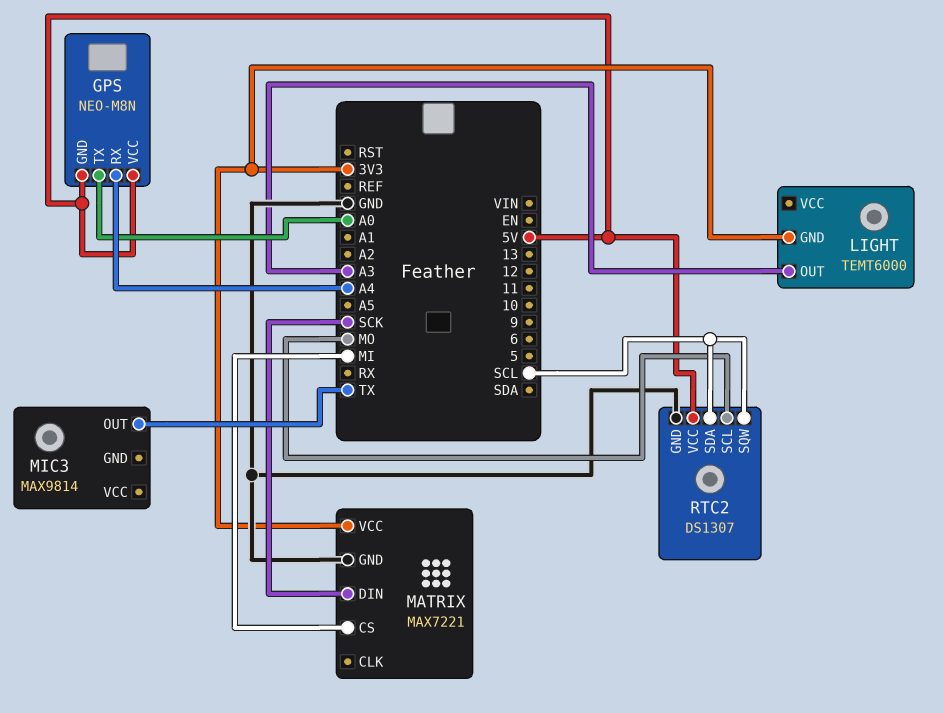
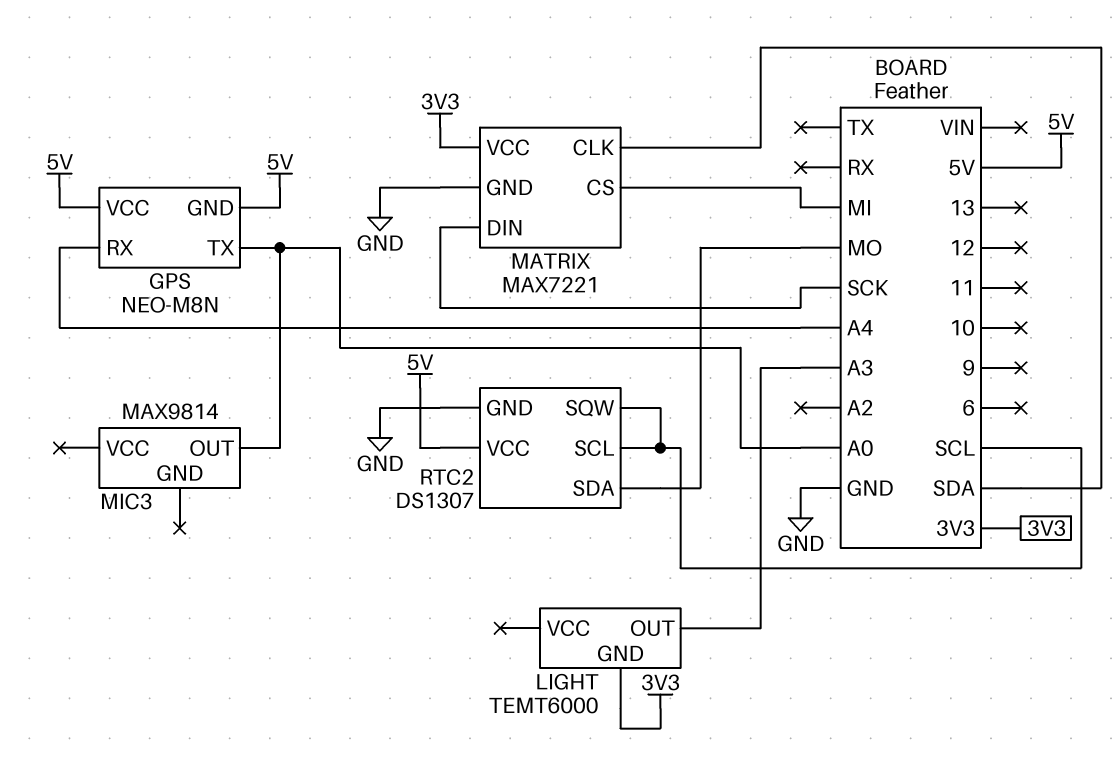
MATRIX pin CLK: none -> SDA
MIC3 pin OUT: TX -> A0
RTC2 pin SCL: MO -> SCL
RTC2 pin SDA: SCL -> MO

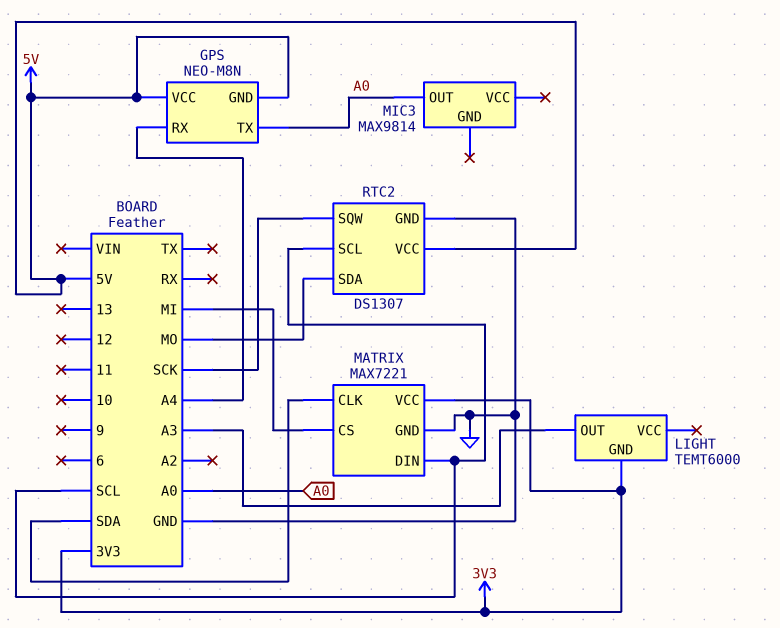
MATRIX pin DIN: SCK -> SCL
RTC2 pin SQW: SCL -> SCK

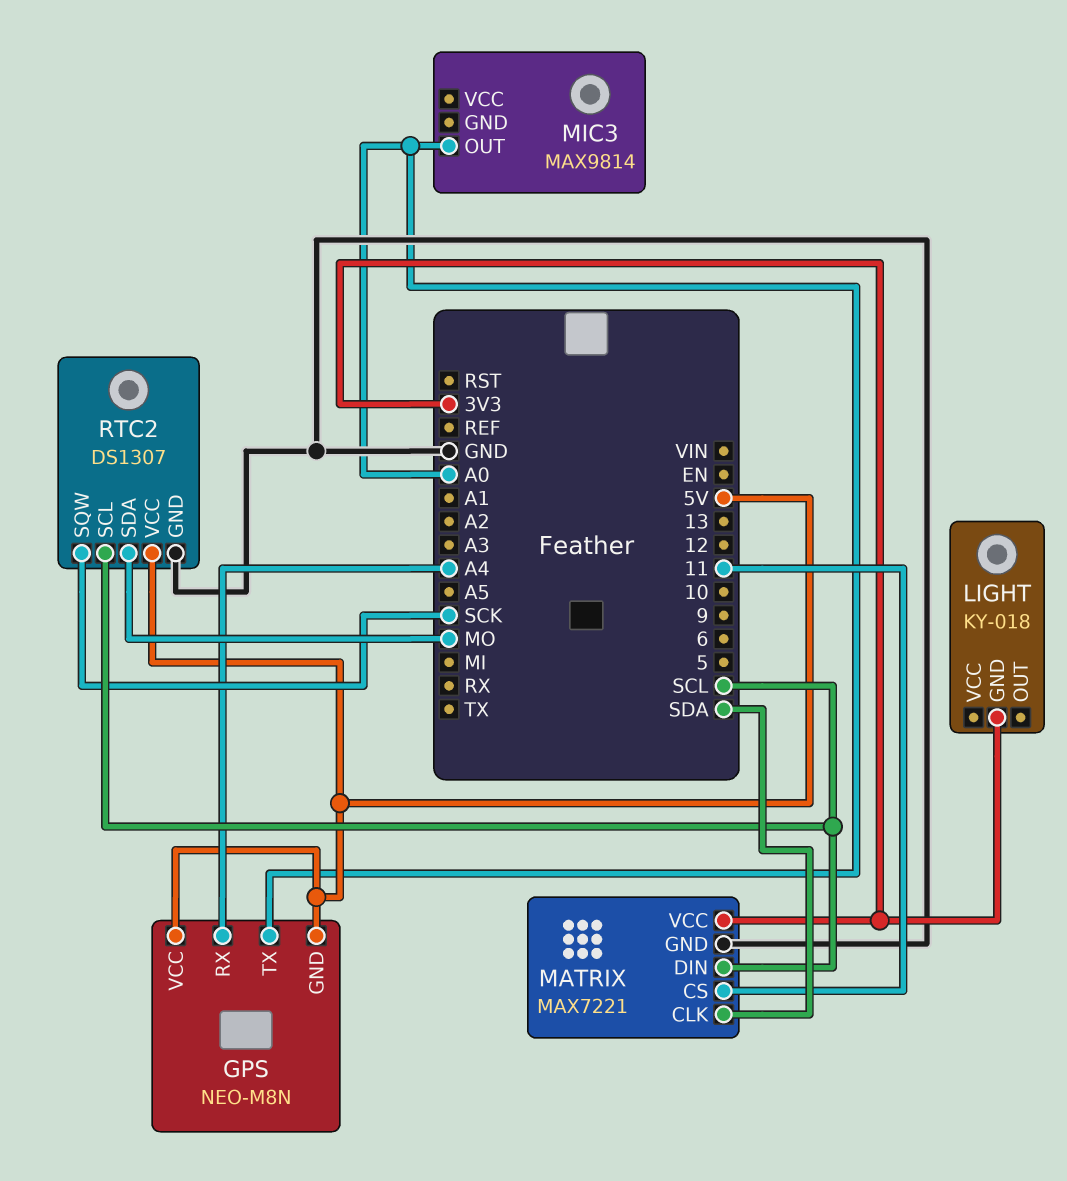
LIGHT: TEMT6000 -> KY-018
LIGHT pin OUT: A3 -> none
MATRIX pin CS: MI -> 11

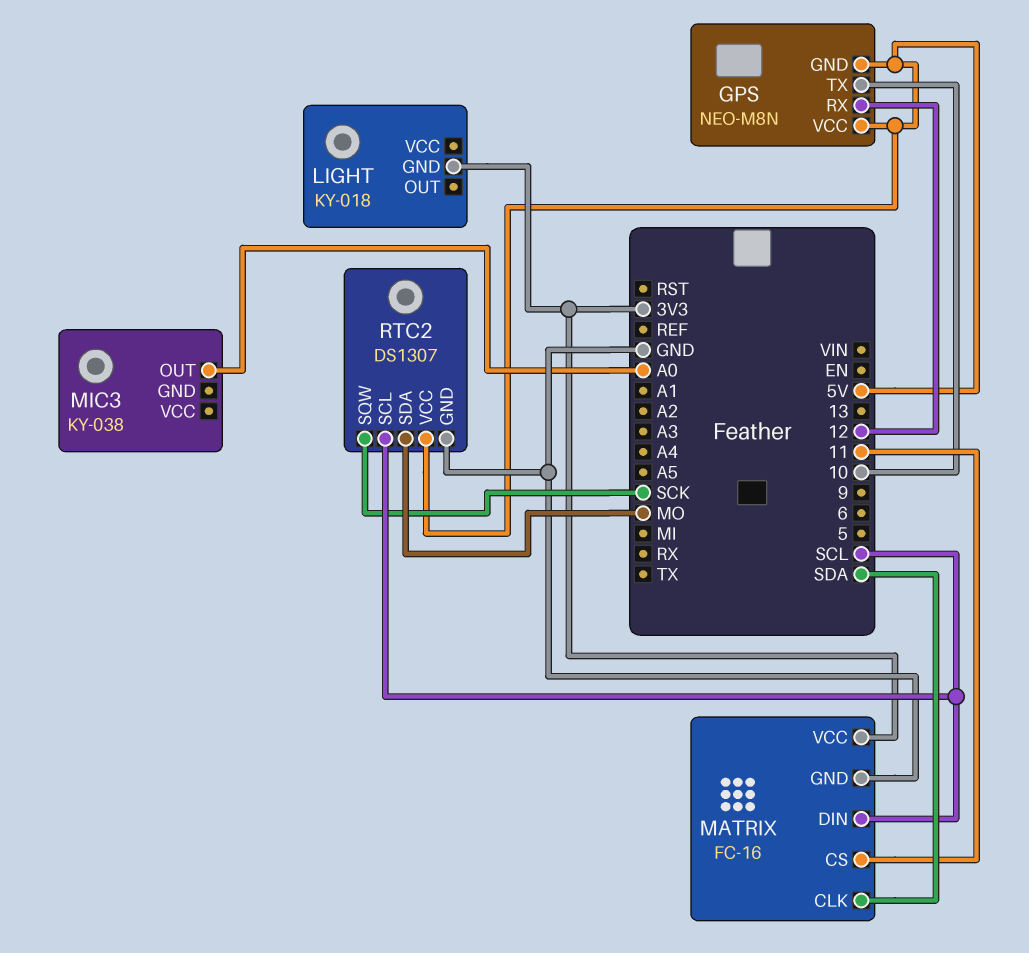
GPS pin RX: A4 -> 12
GPS pin TX: A0 -> 10
MATRIX: MAX7221 -> FC-16
MIC3: MAX9814 -> KY-038

